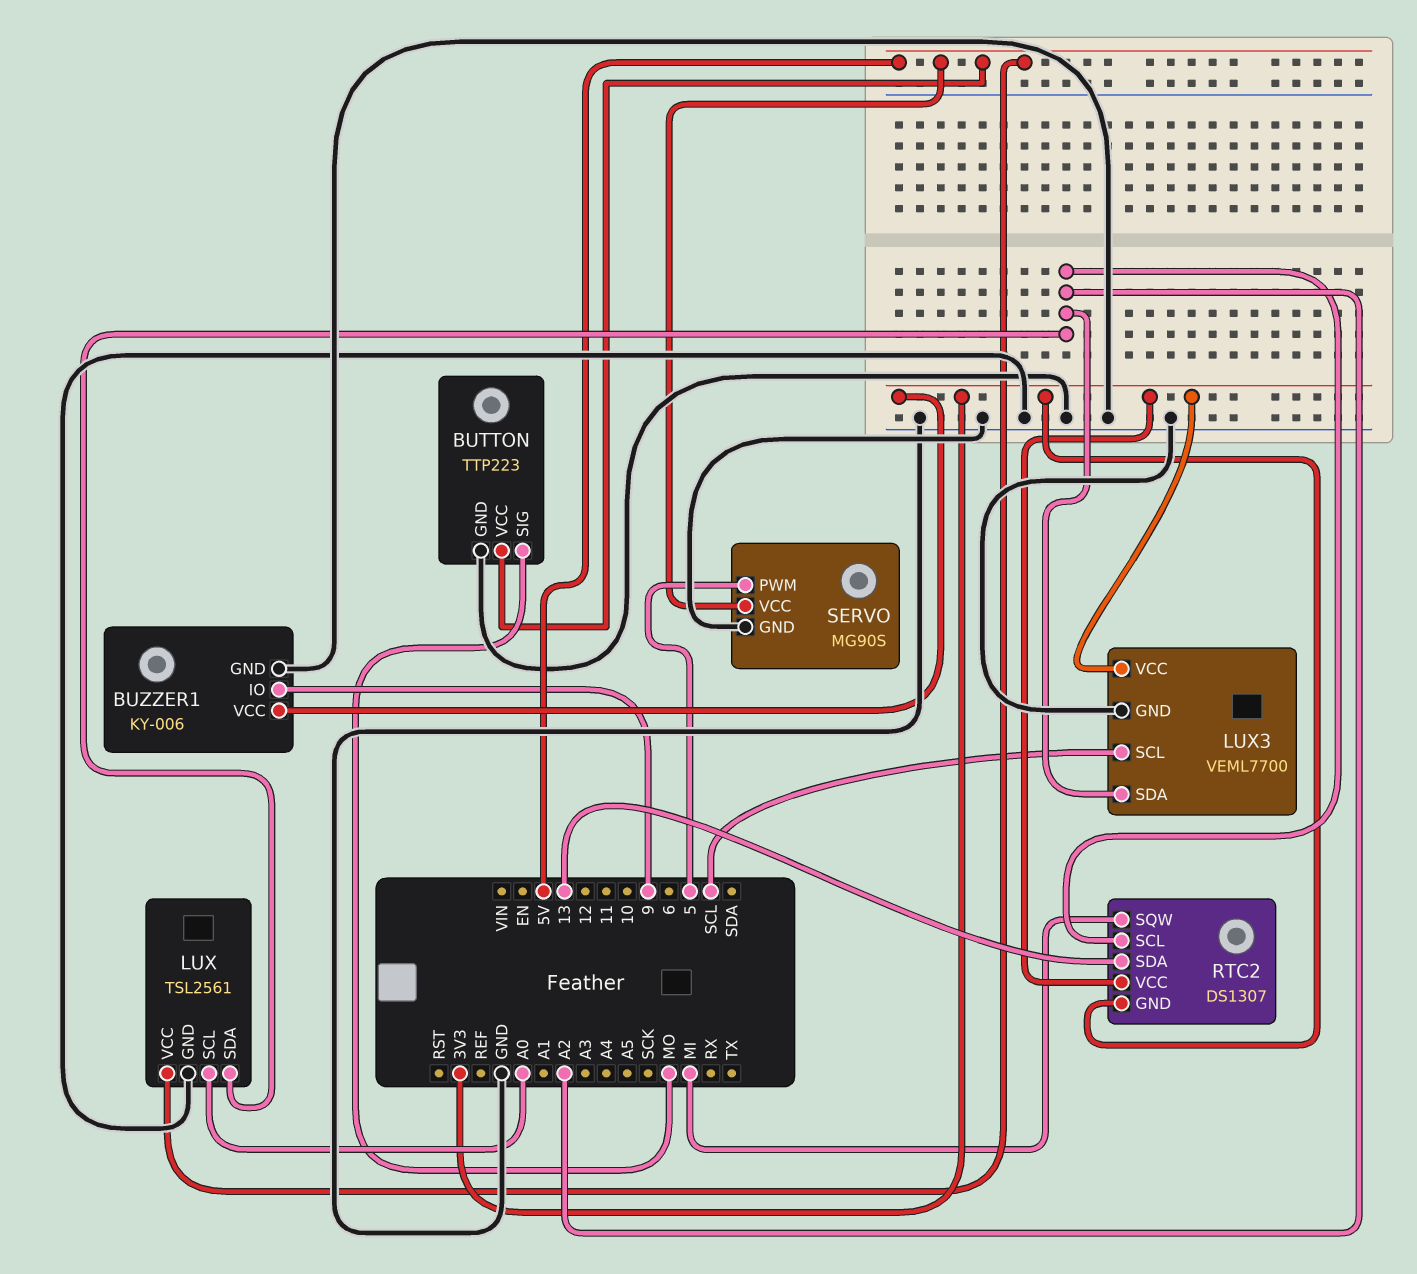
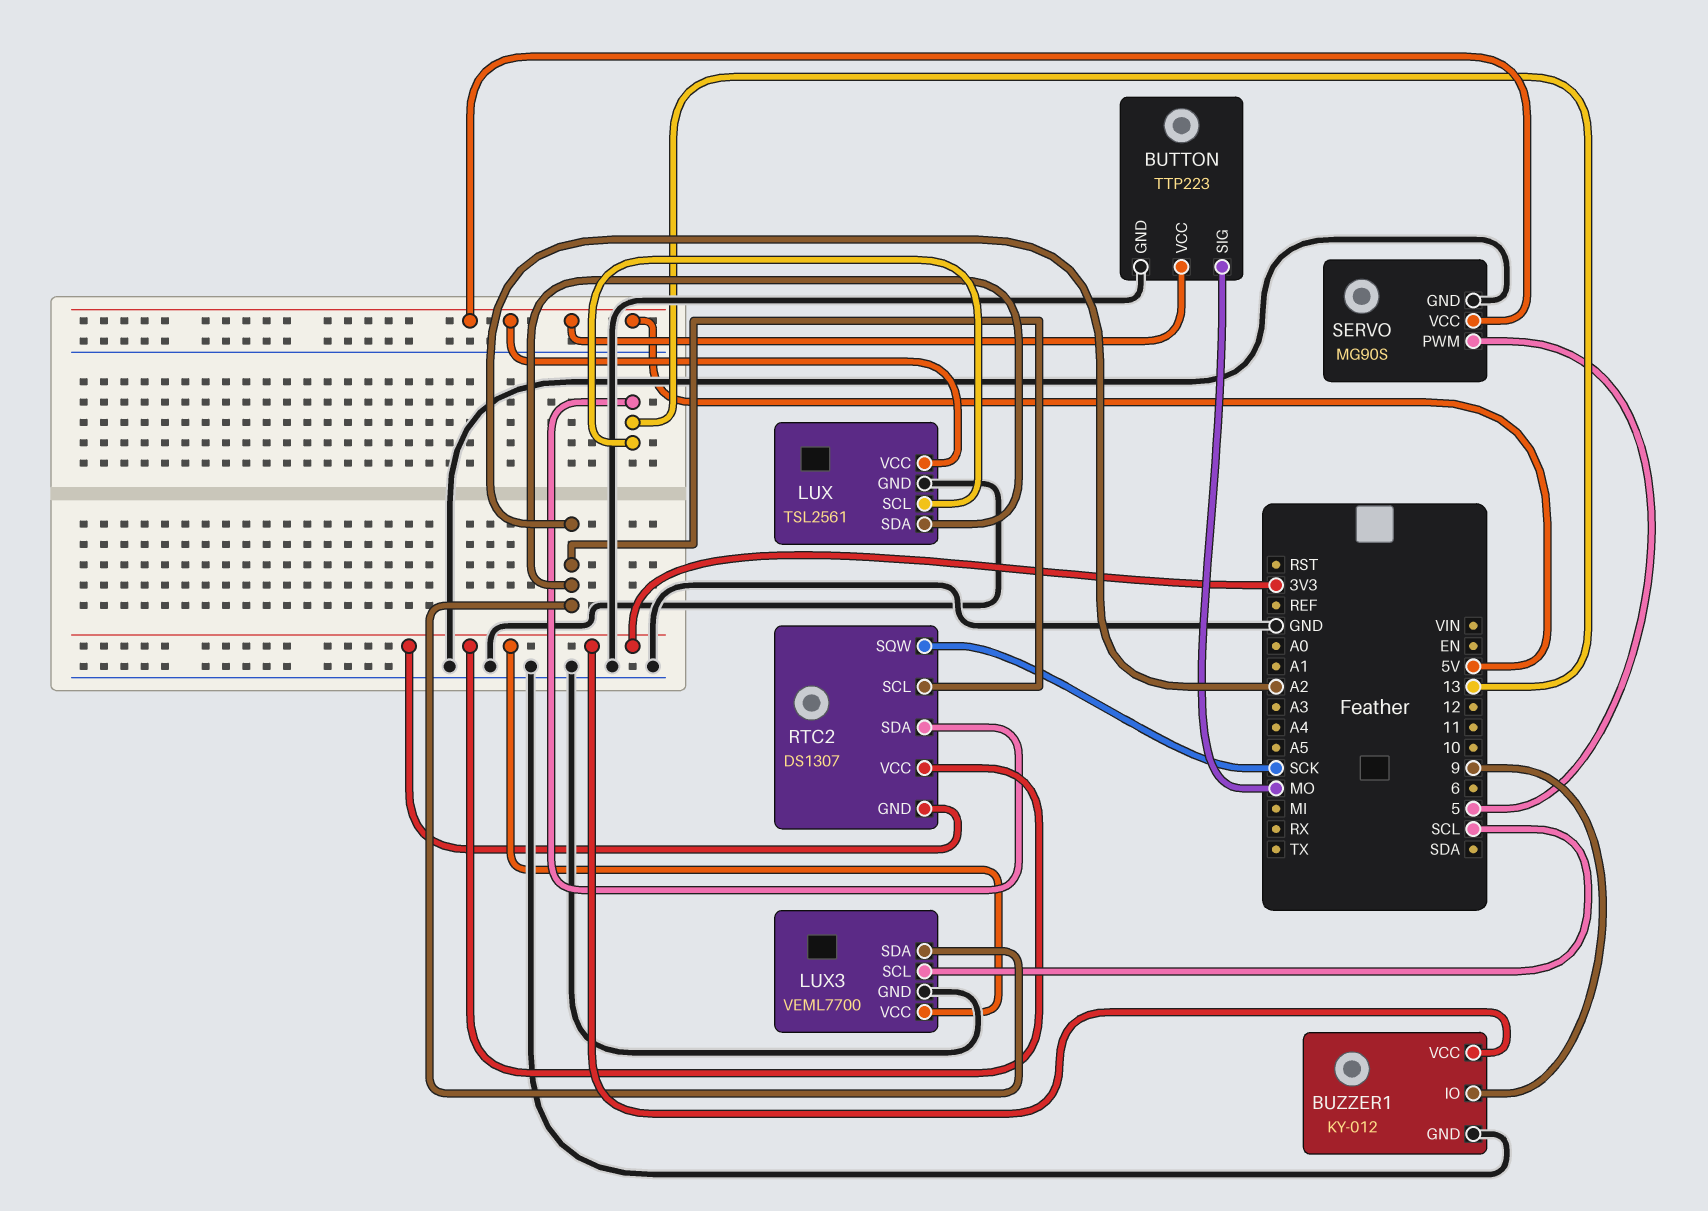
BUZZER1: KY-006 -> KY-012
LUX pin SCL: A0 -> 13
RTC2 pin SQW: MI -> SCK

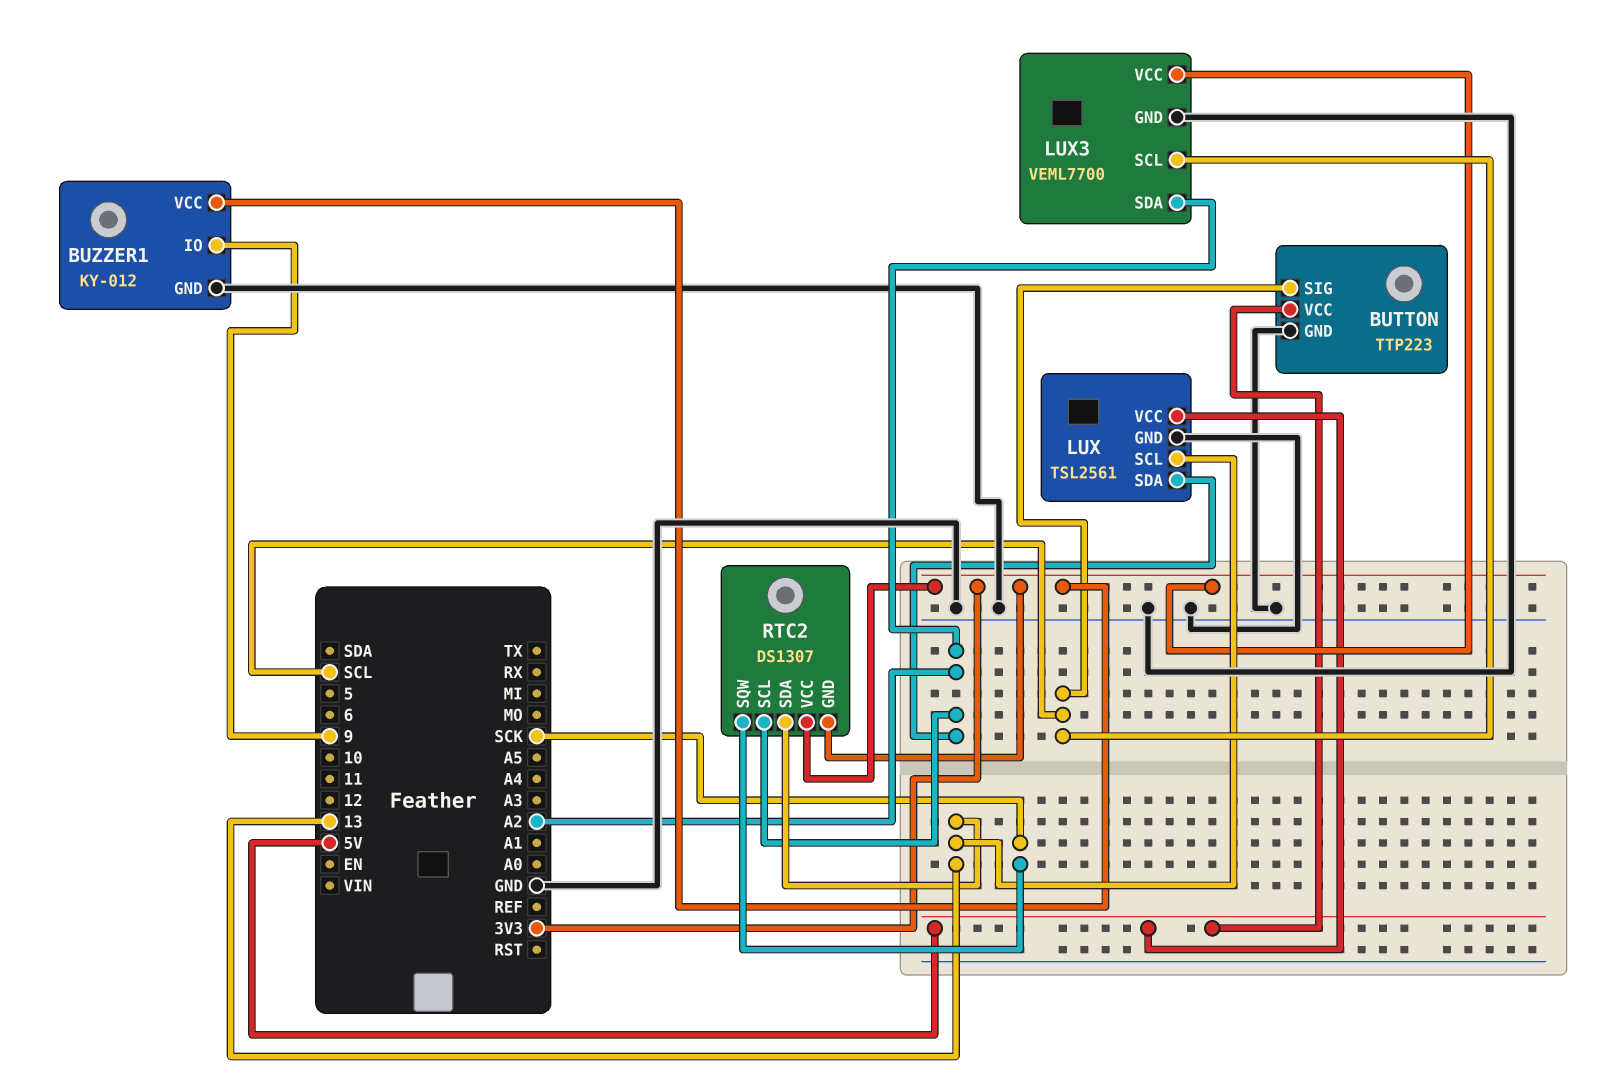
BUTTON pin SIG: MO -> SCL
SERVO: MG90S -> none
SERVO pin GND: GND -> none
SERVO pin PWM: 5 -> none
SERVO pin VCC: 5V -> none

